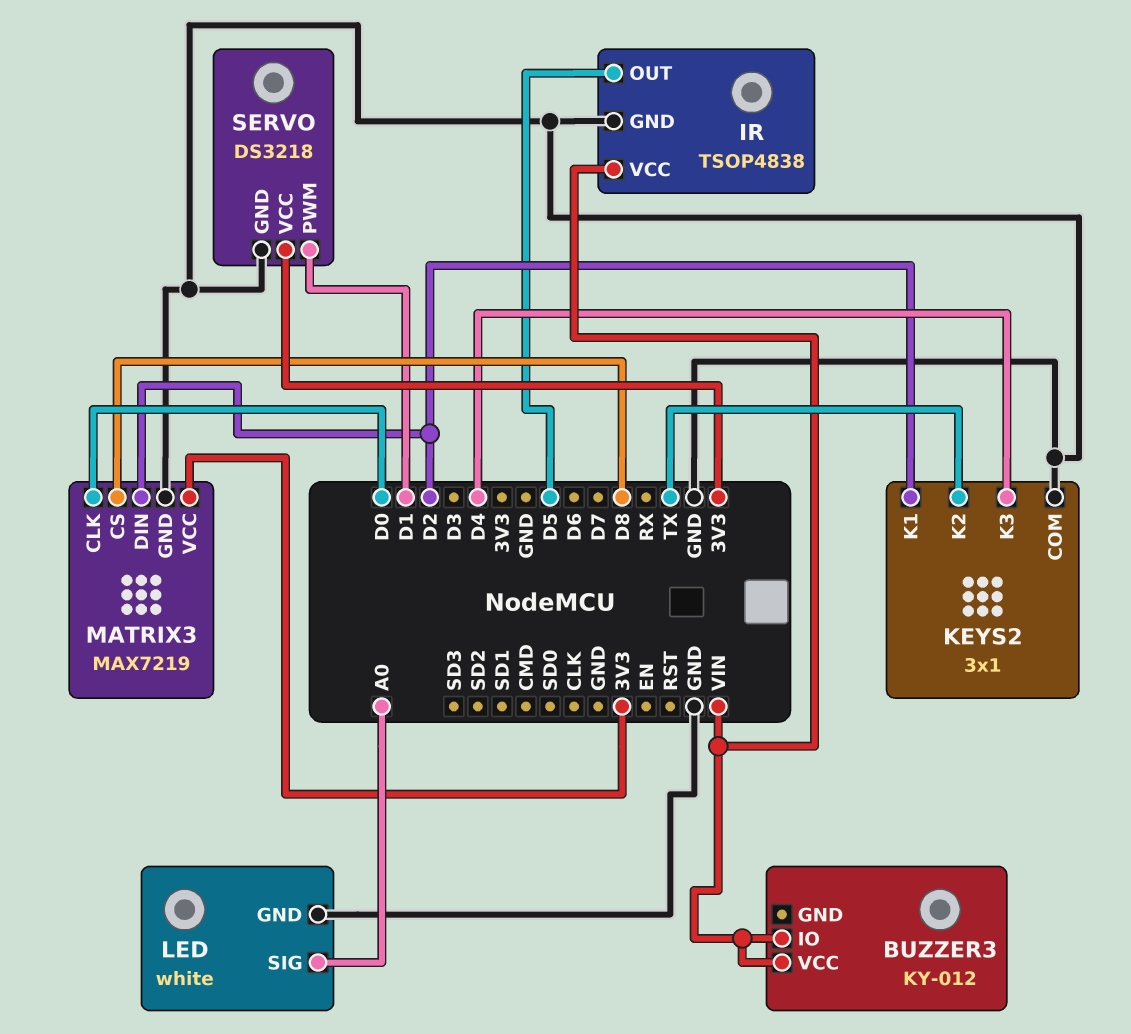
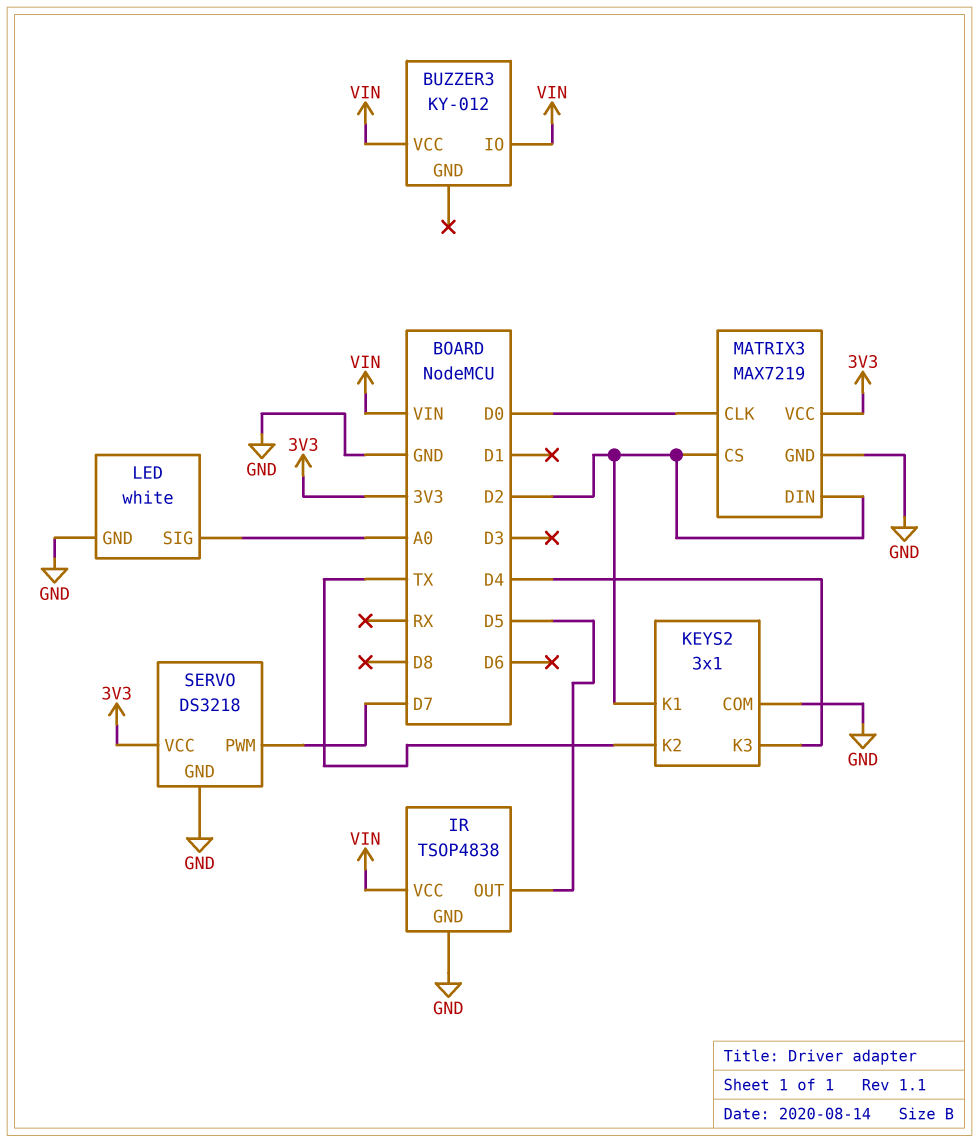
MATRIX3 pin CS: D8 -> D2
SERVO pin PWM: D1 -> D7

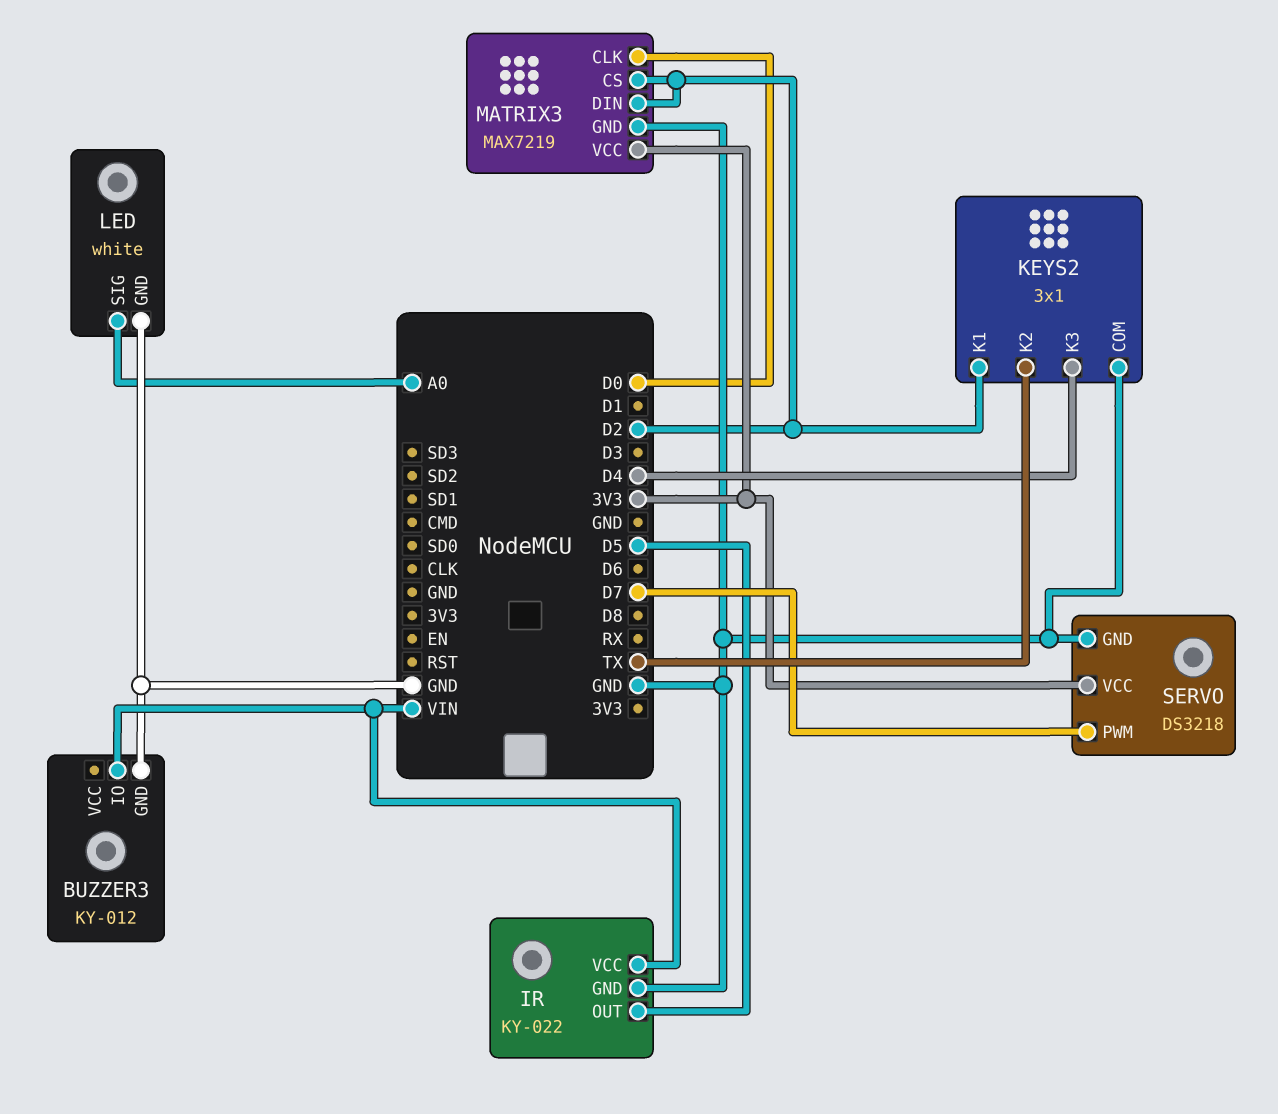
BUZZER3 pin GND: none -> GND
BUZZER3 pin VCC: VIN -> none
IR: TSOP4838 -> KY-022

